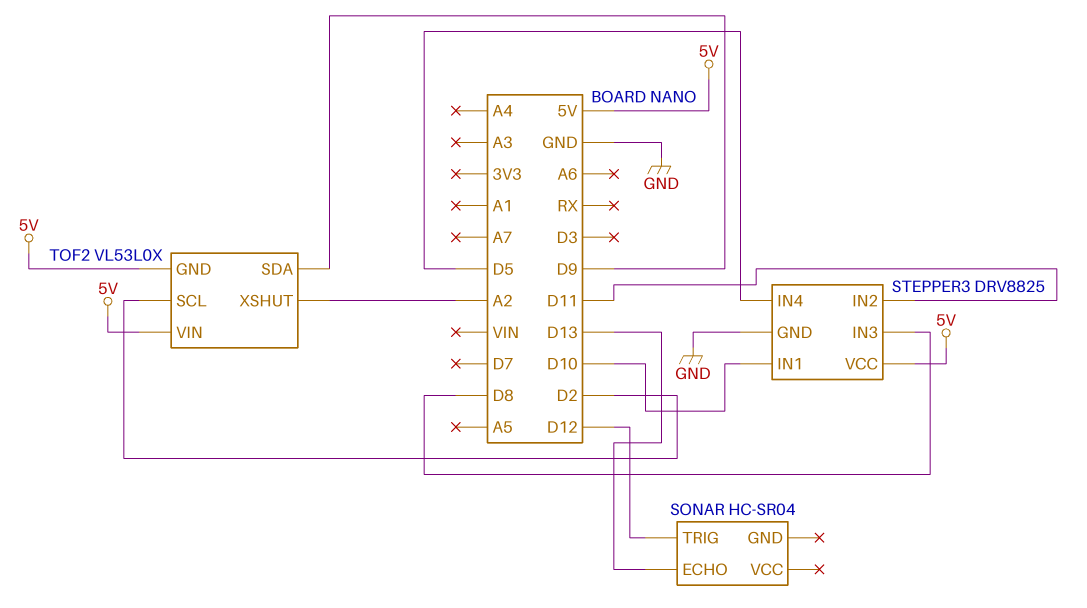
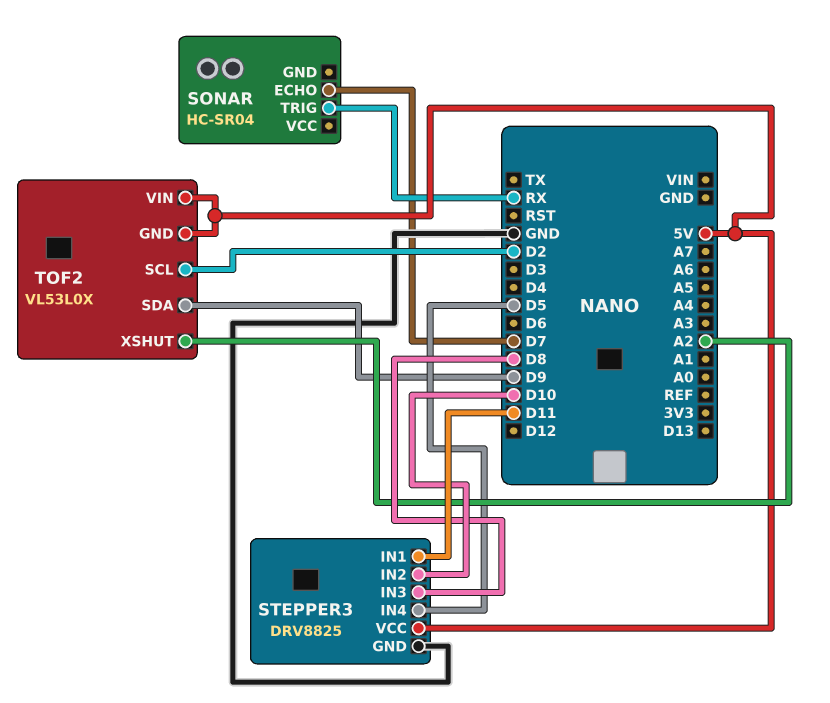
SONAR pin ECHO: D13 -> D7
SONAR pin TRIG: D12 -> RX
STEPPER3 pin IN1: D10 -> D11
STEPPER3 pin IN2: D11 -> D10

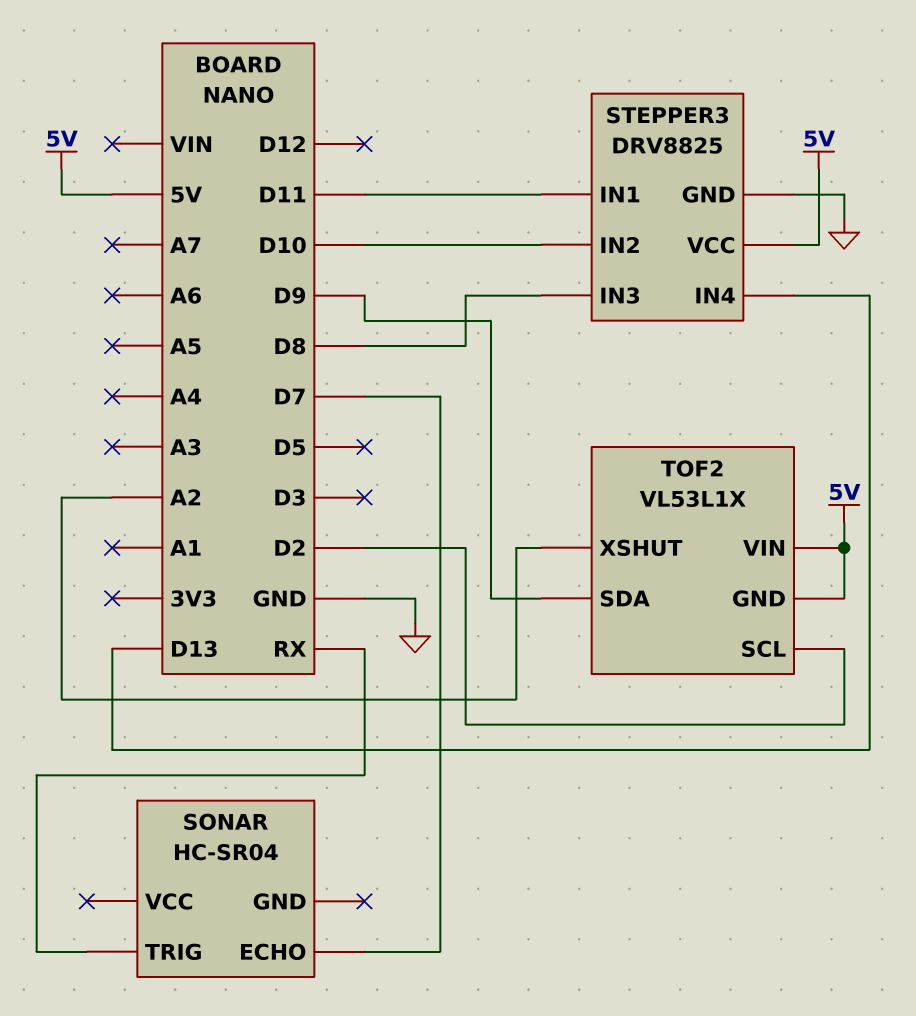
STEPPER3 pin IN4: D5 -> D13
TOF2: VL53L0X -> VL53L1X

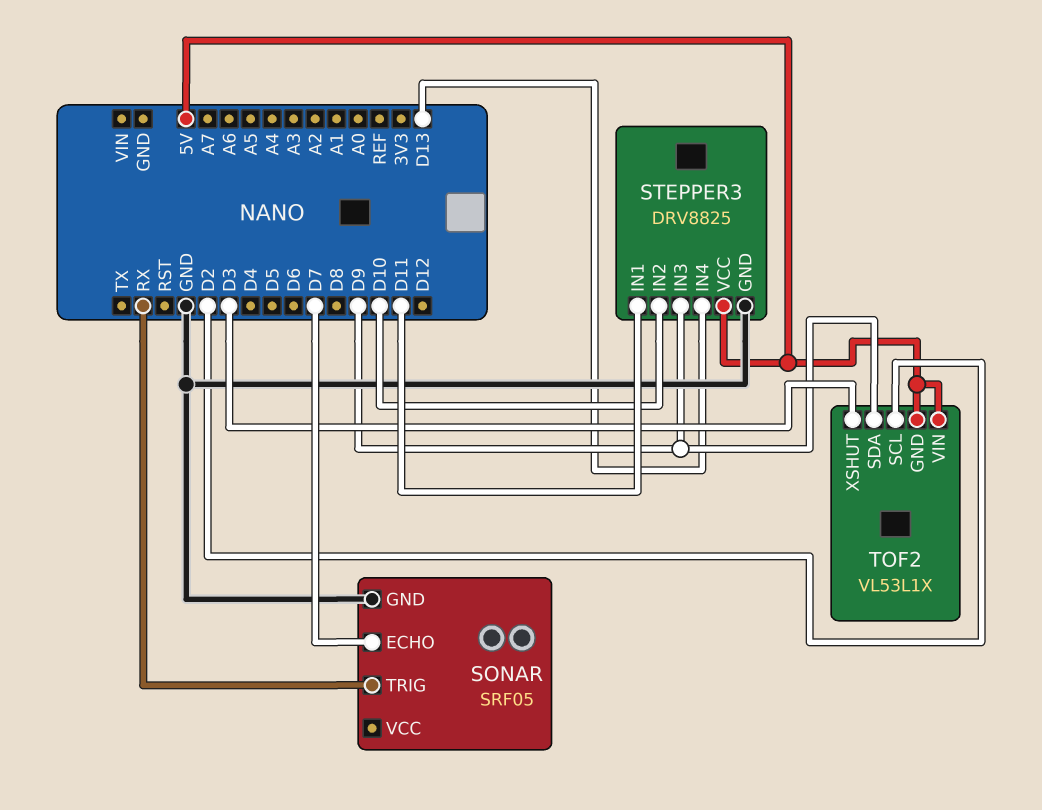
SONAR: HC-SR04 -> SRF05
SONAR pin GND: none -> GND
STEPPER3 pin IN3: D8 -> D9
TOF2 pin XSHUT: A2 -> D3

